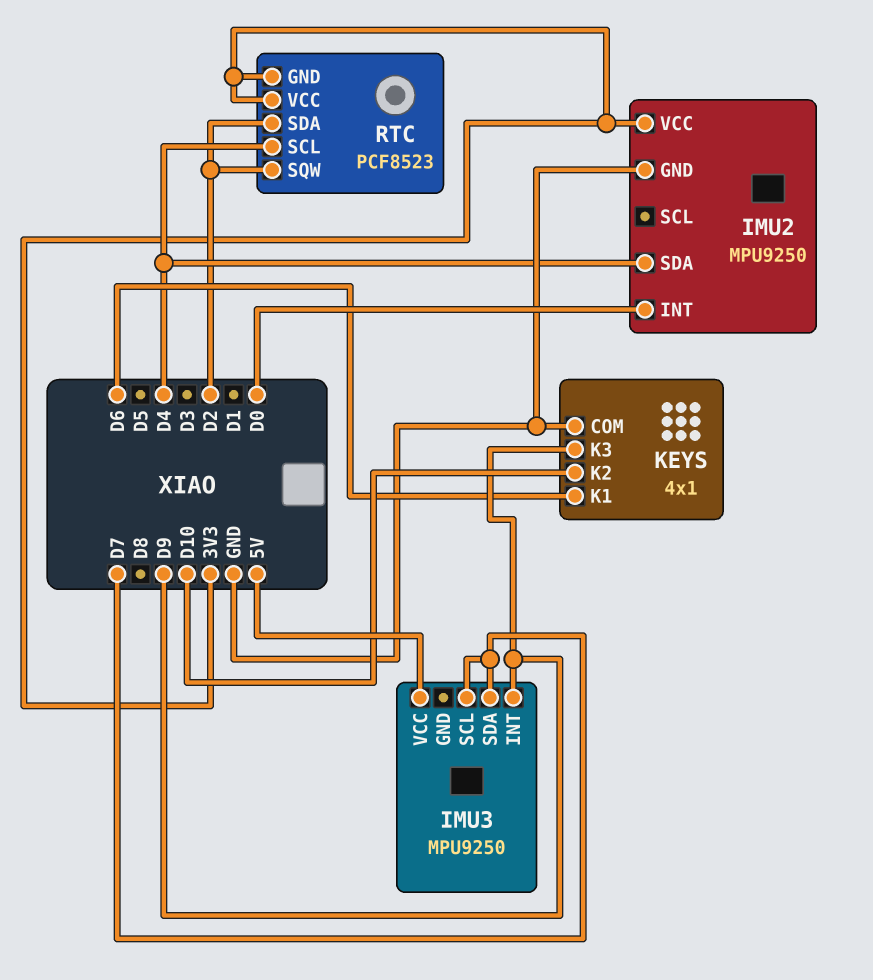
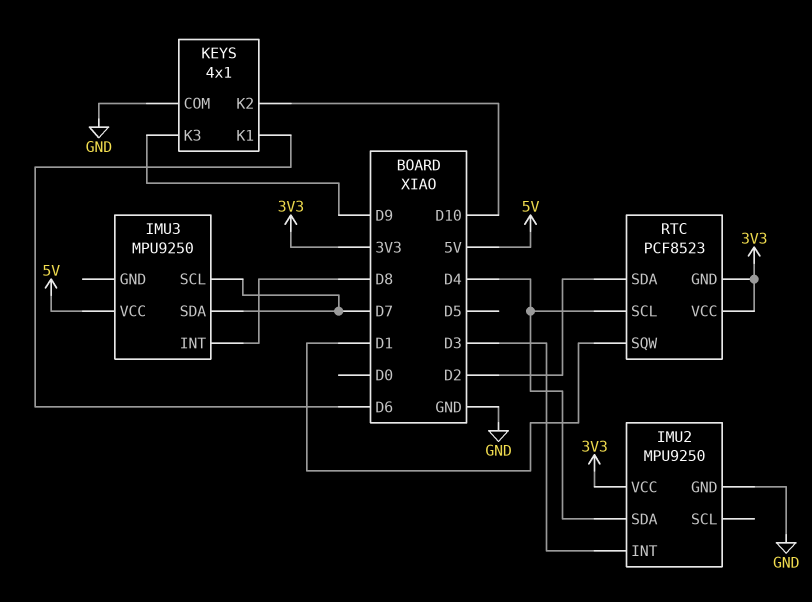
IMU2 pin INT: D0 -> D3
IMU3 pin INT: D9 -> D8
RTC pin SQW: D2 -> D1

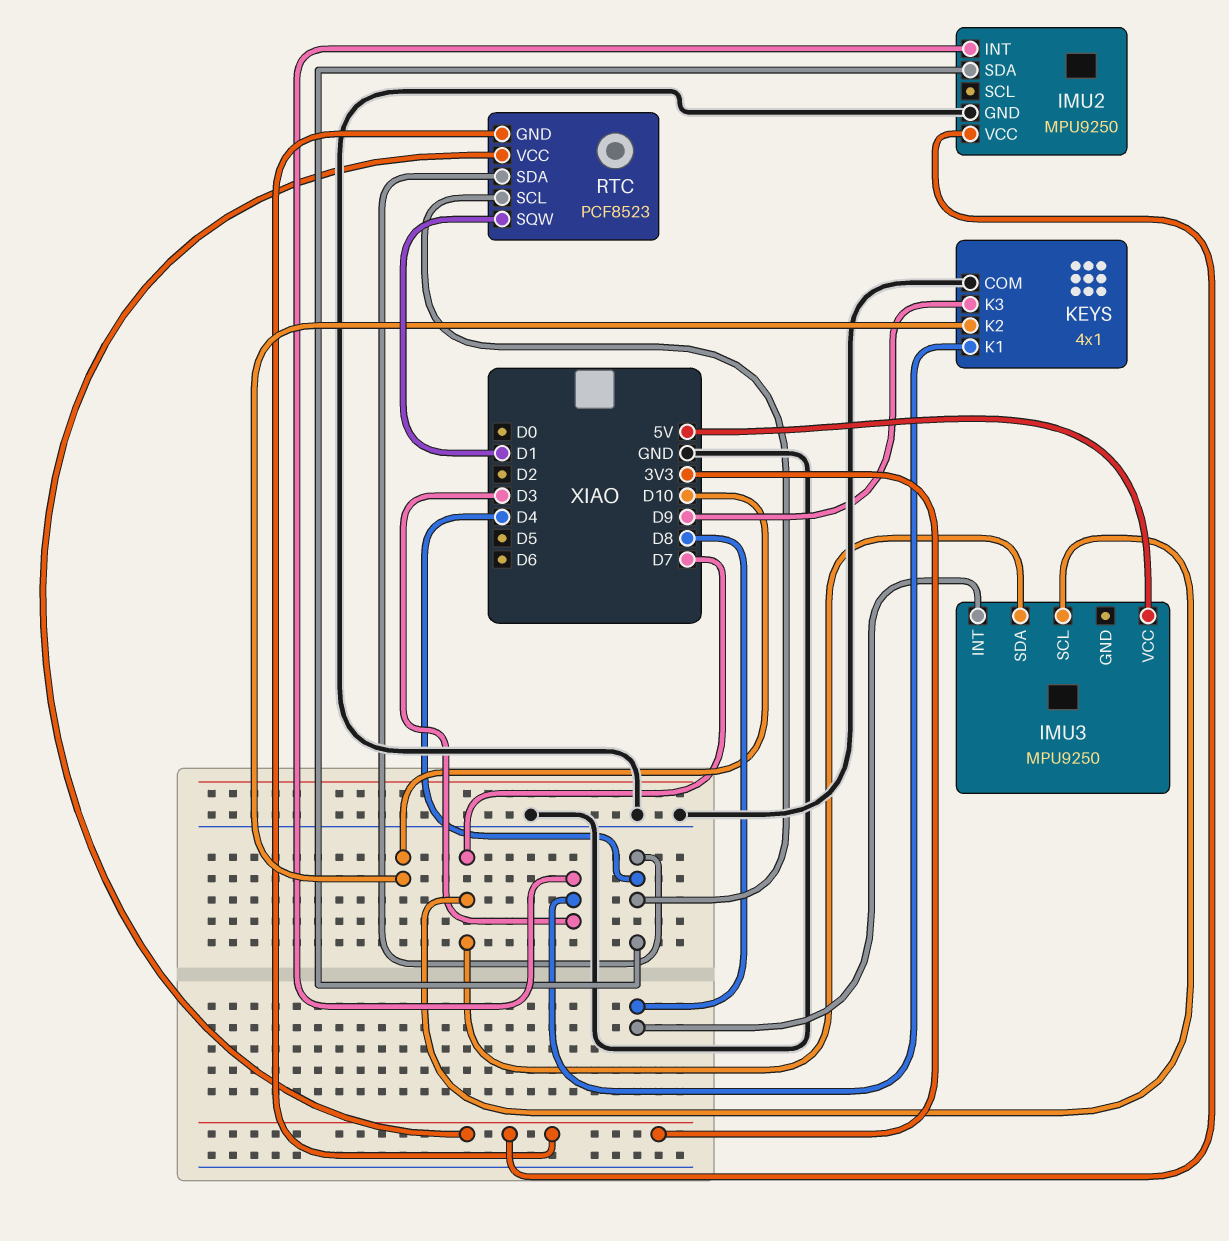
KEYS pin K1: D6 -> D3
RTC pin SDA: D2 -> D4

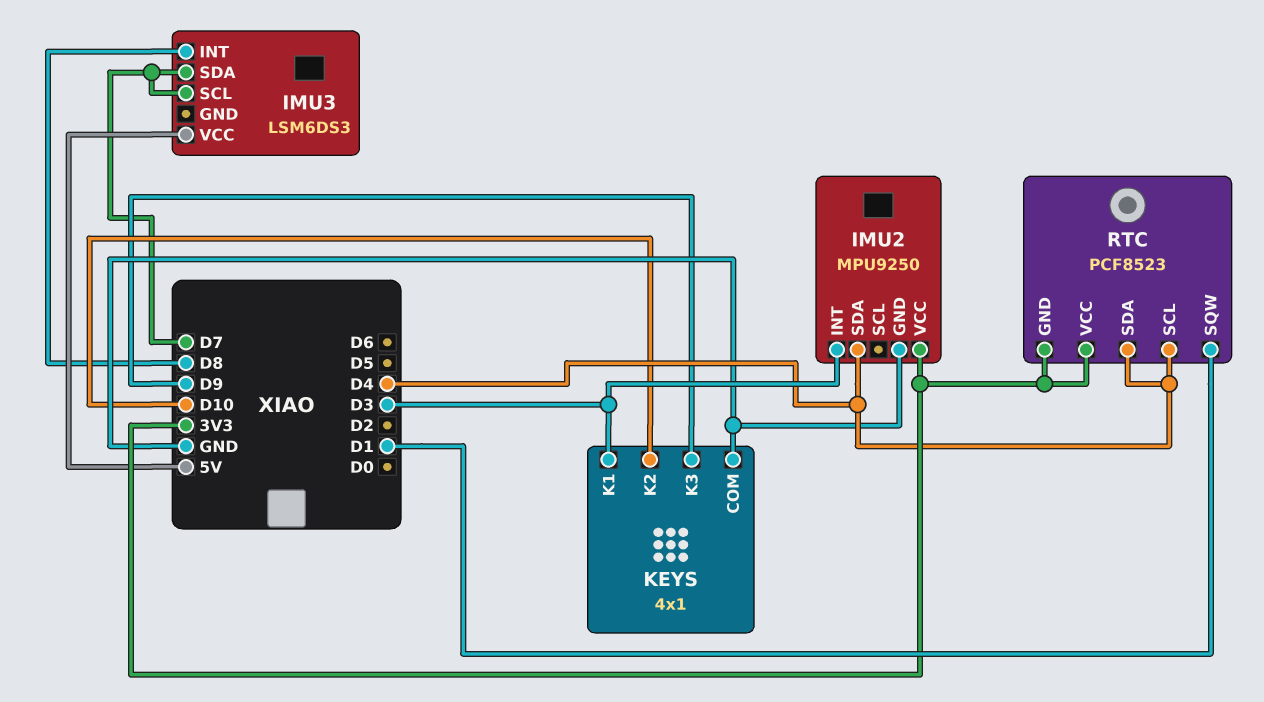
IMU3: MPU9250 -> LSM6DS3

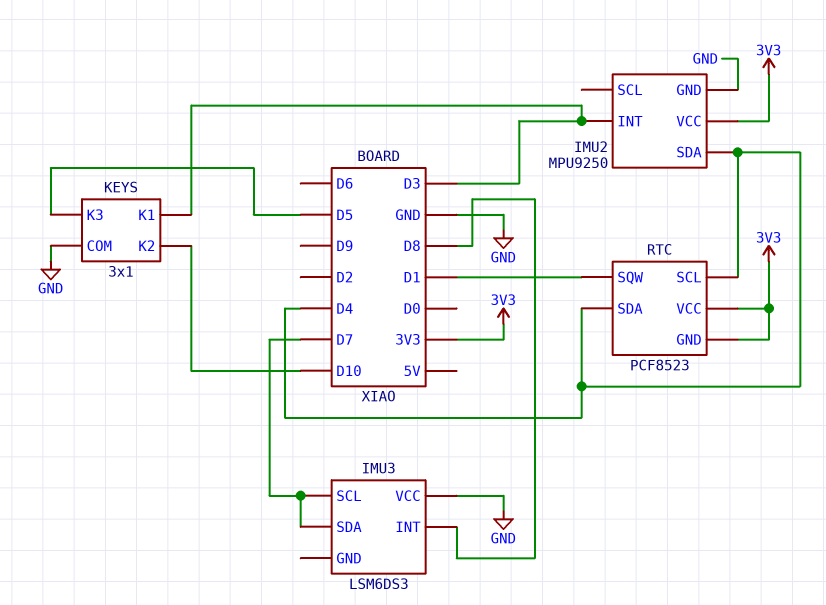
IMU3 pin VCC: 5V -> GND
KEYS: 4x1 -> 3x1
KEYS pin K3: D9 -> D5

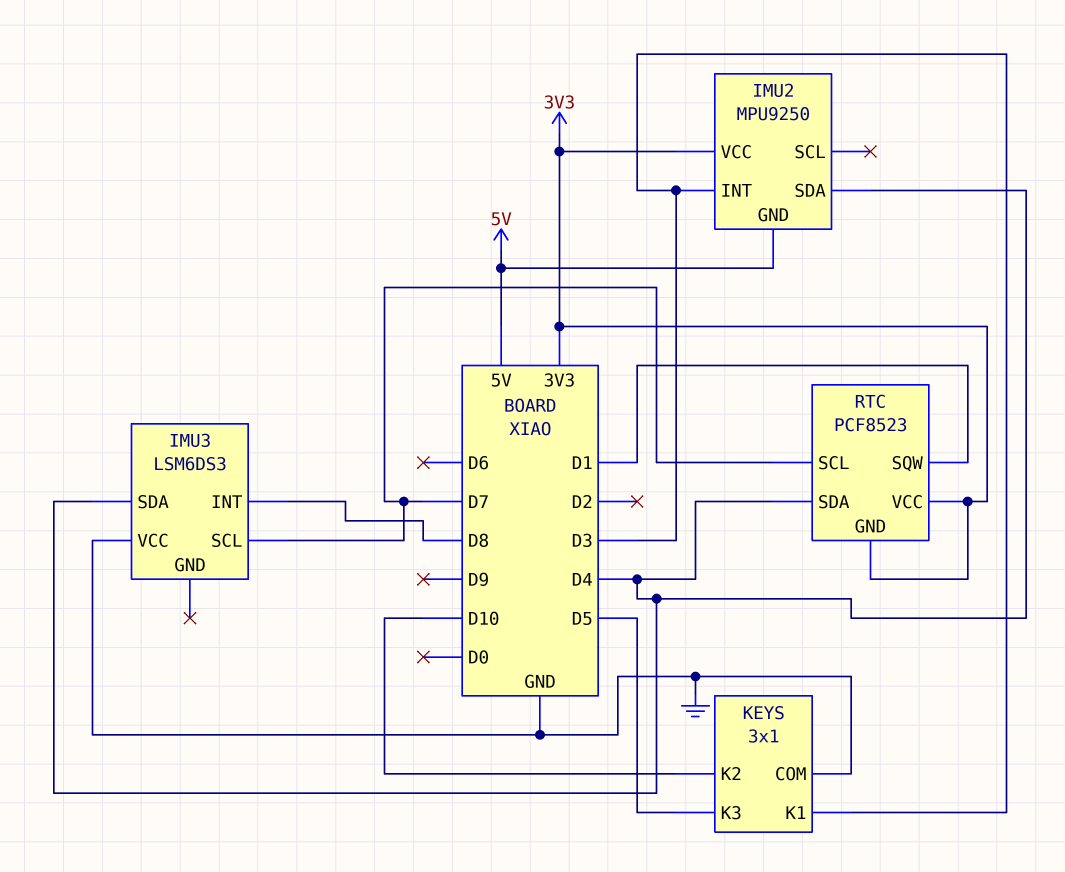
IMU2 pin GND: GND -> 5V
IMU3 pin SDA: D7 -> D4
RTC pin SCL: D4 -> D7

